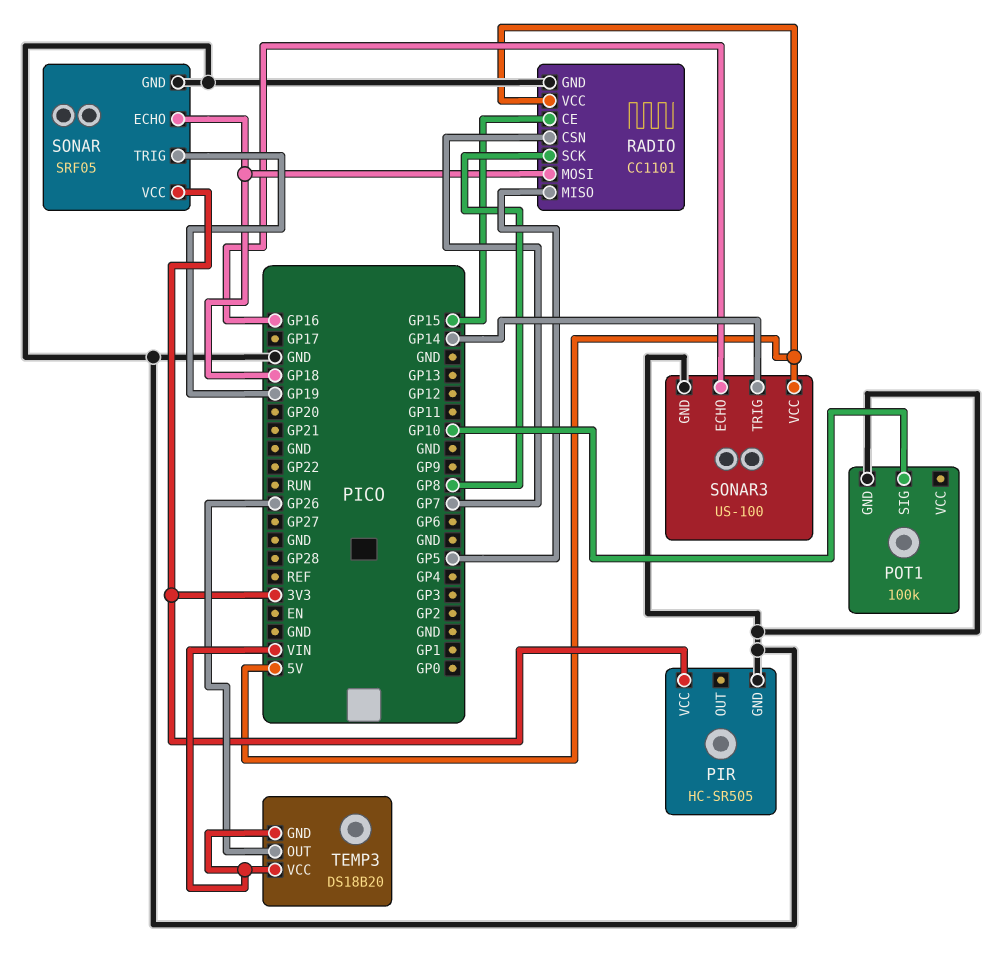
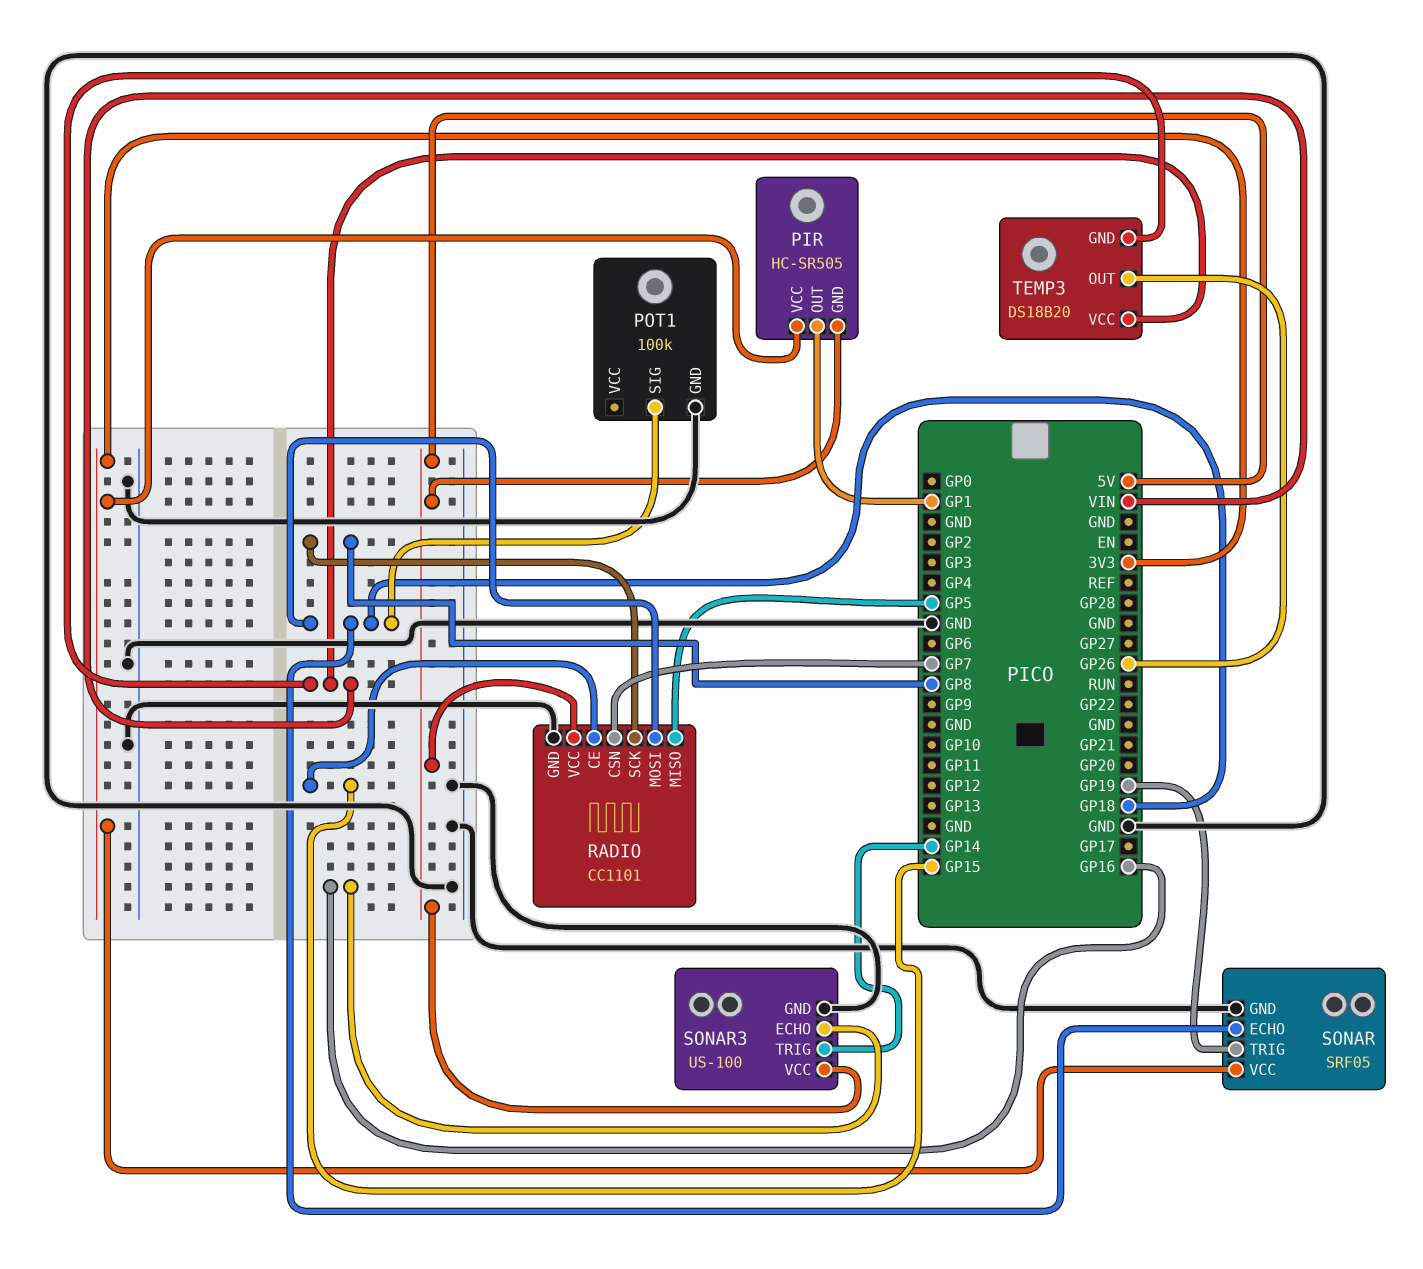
PIR pin GND: GND -> 5V
PIR pin OUT: none -> GP1
POT1 pin SIG: GP10 -> GP18

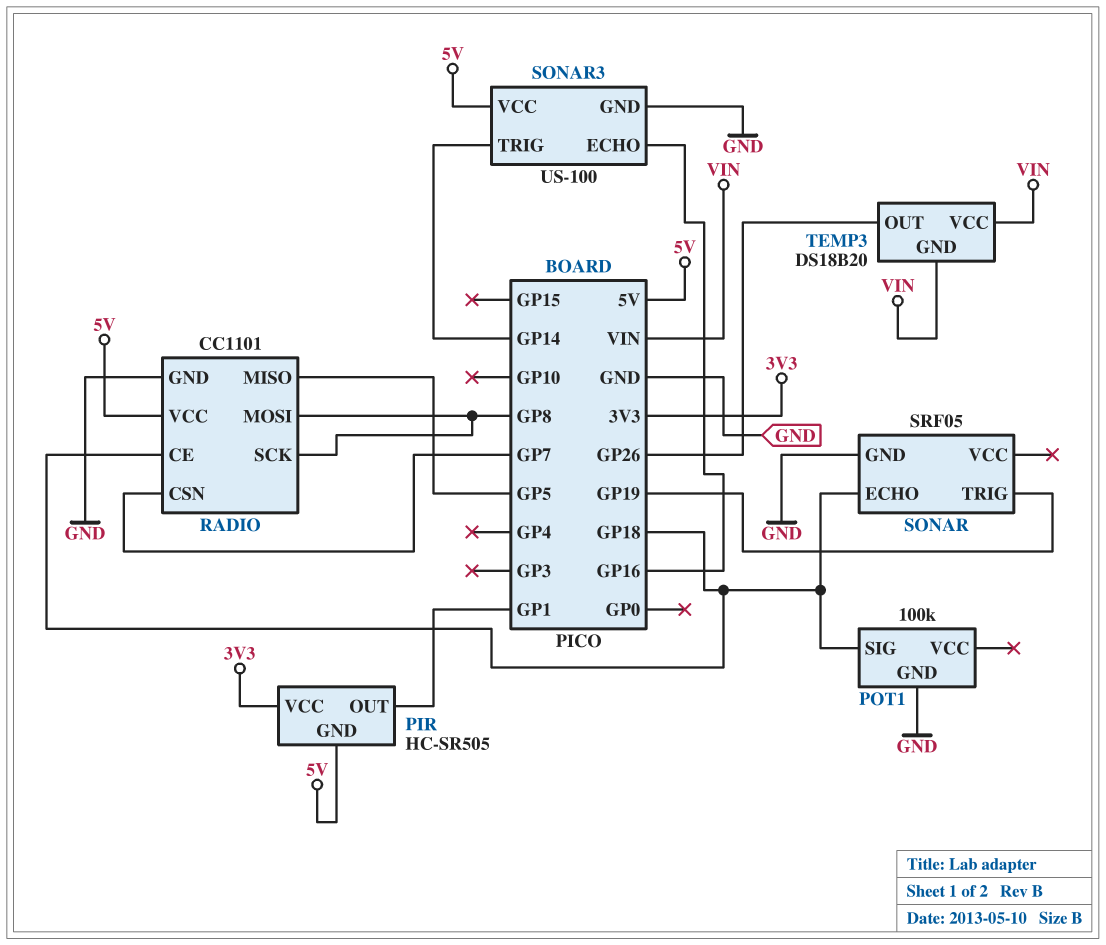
RADIO pin CE: GP15 -> GP18
RADIO pin MOSI: GP18 -> GP8
SONAR pin VCC: 3V3 -> none

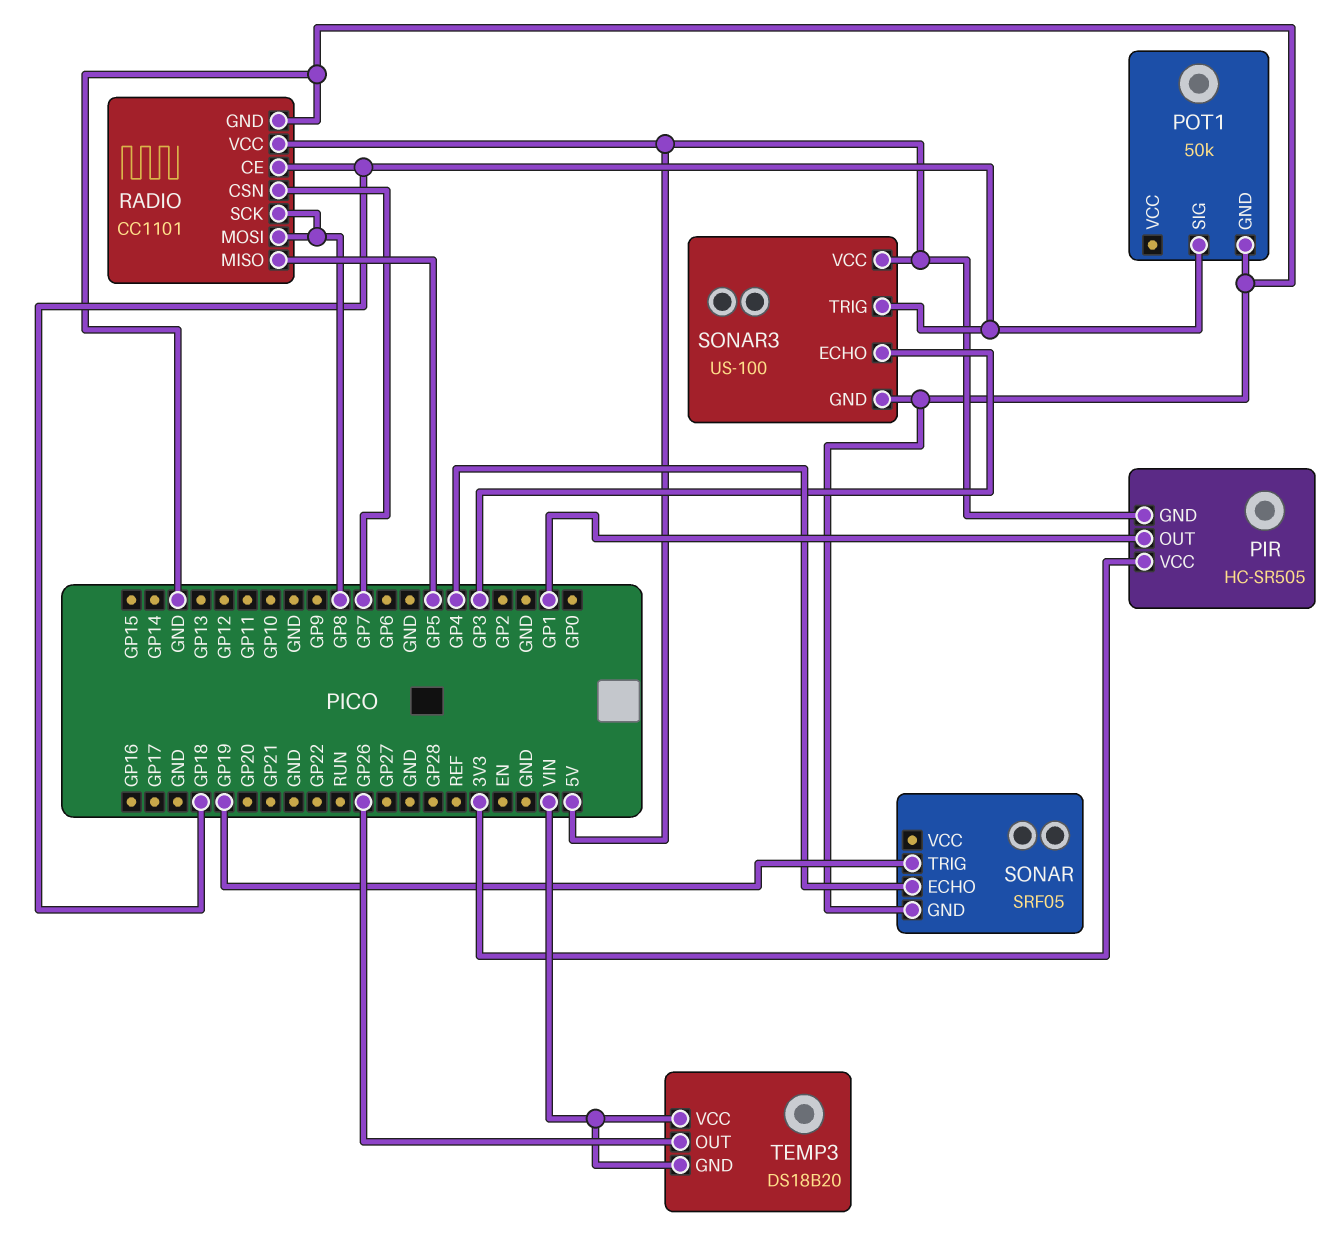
POT1: 100k -> 50k
SONAR pin ECHO: GP18 -> GP4
SONAR3 pin ECHO: GP16 -> GP3
SONAR3 pin TRIG: GP14 -> GP18

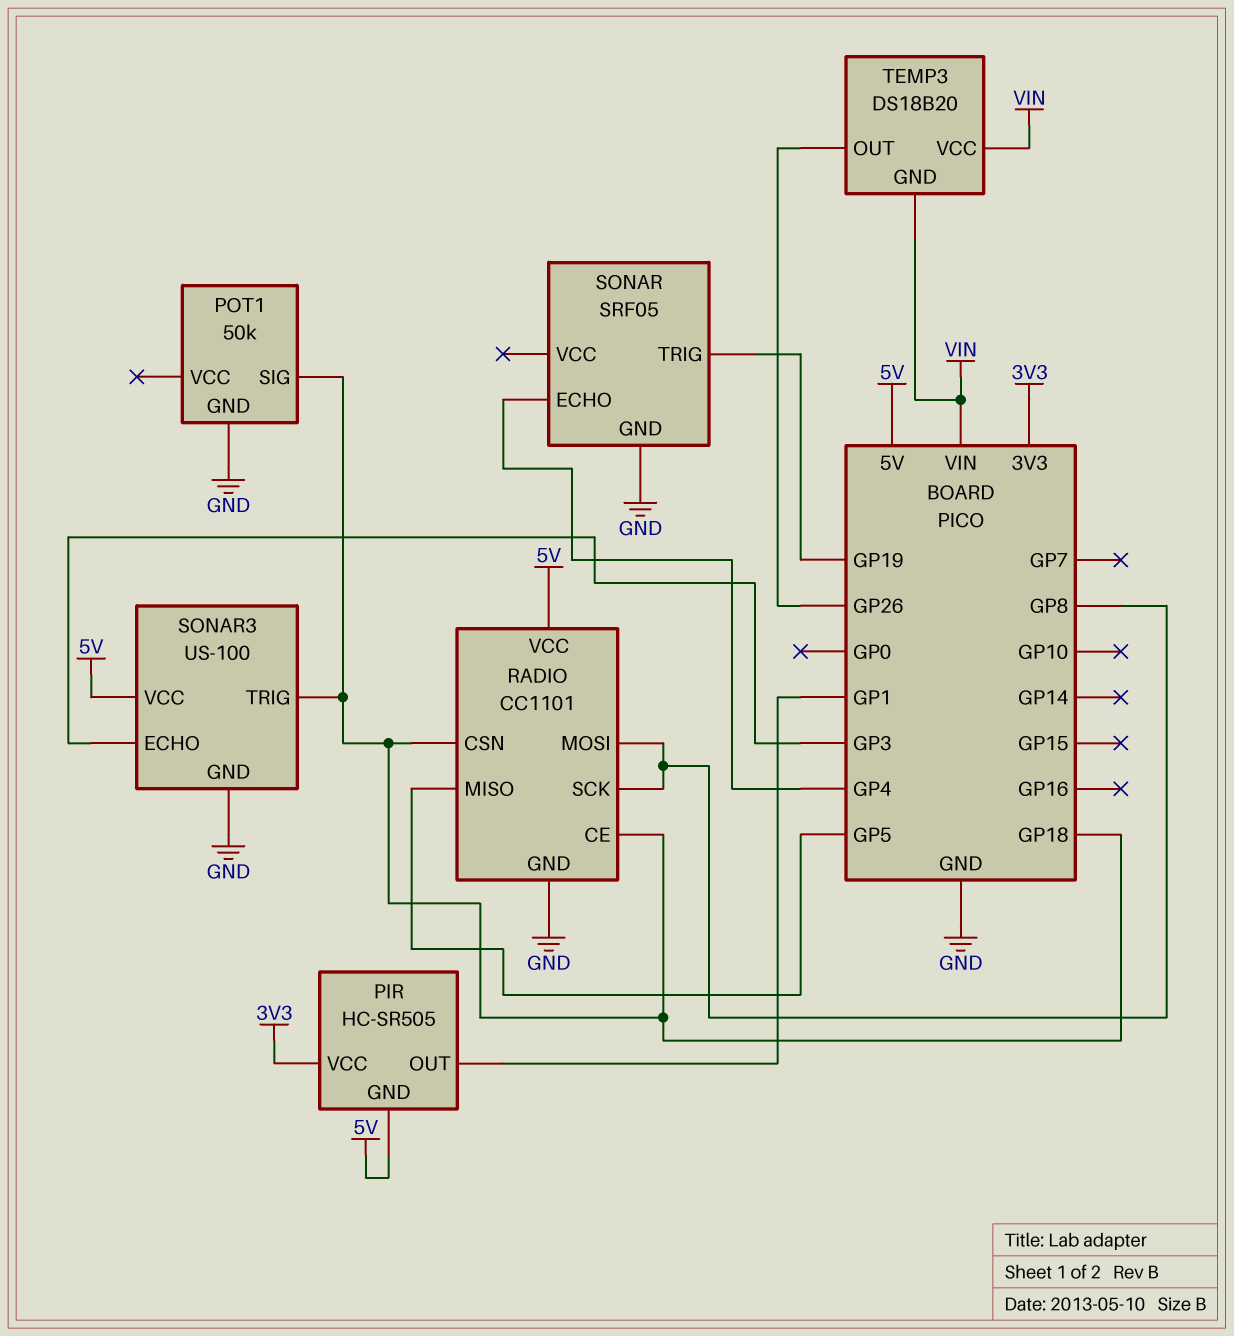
RADIO pin CSN: GP7 -> GP18

